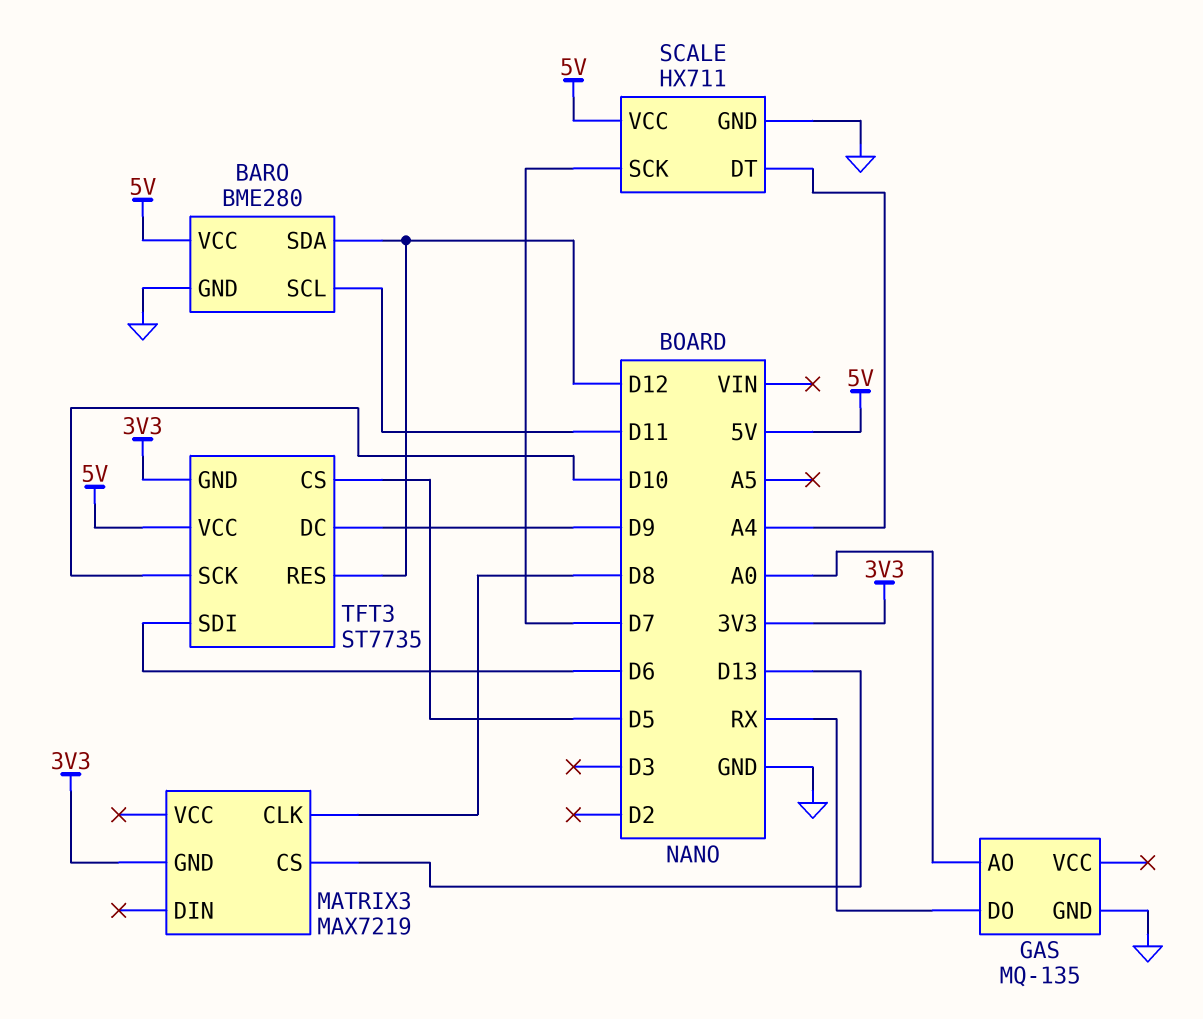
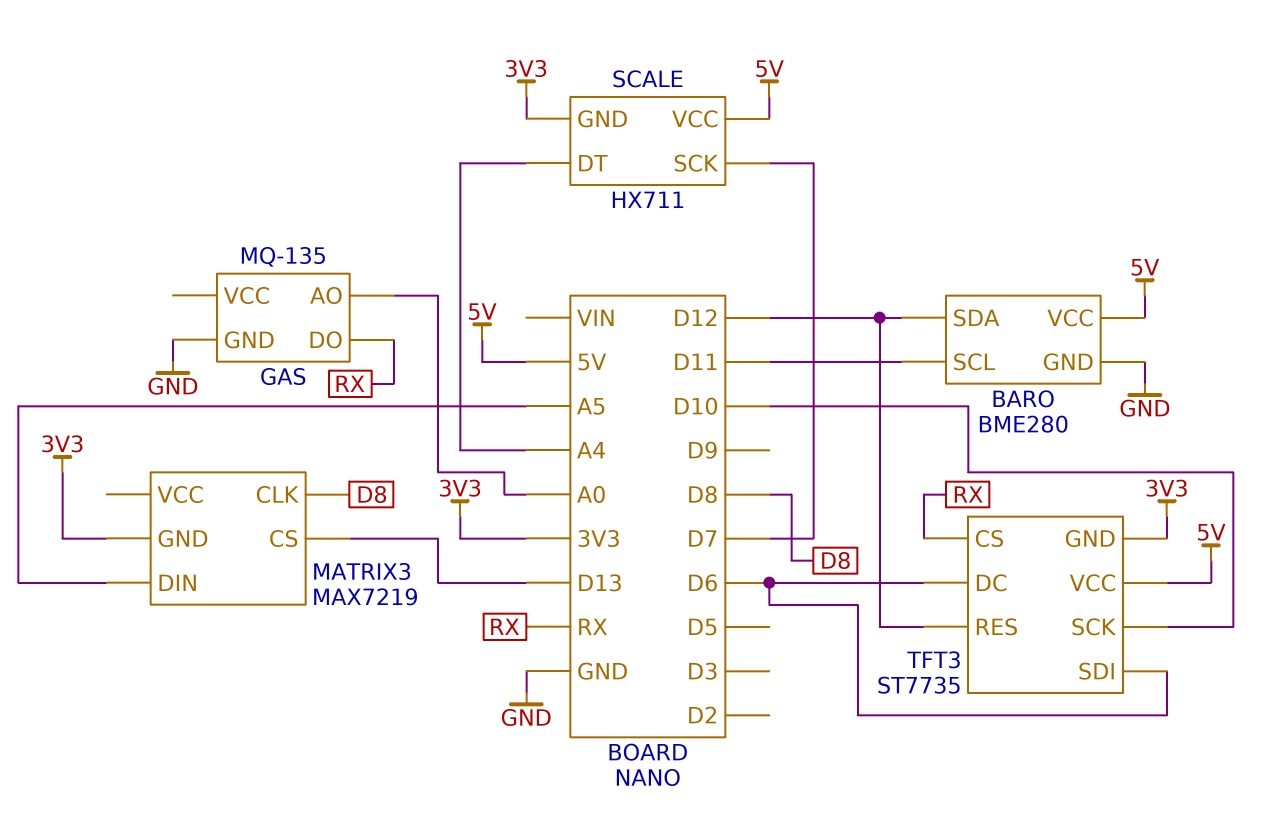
MATRIX3 pin DIN: none -> A5
SCALE pin GND: GND -> 3V3
TFT3 pin CS: D5 -> RX
TFT3 pin DC: D9 -> D6

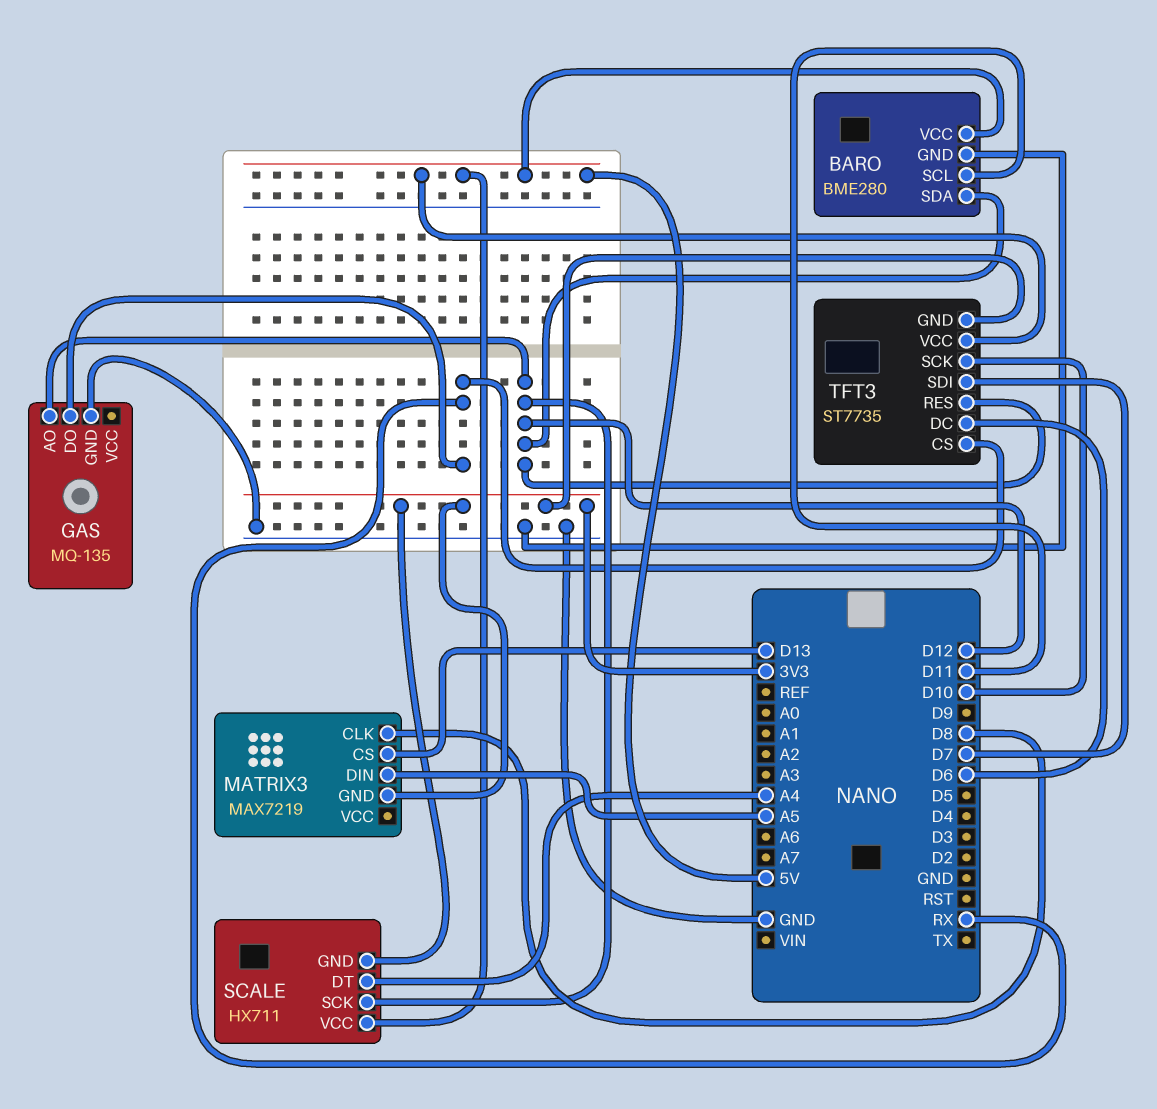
GAS pin AO: A0 -> D12
SCALE pin SCK: D7 -> D12
TFT3 pin SDI: D6 -> D7

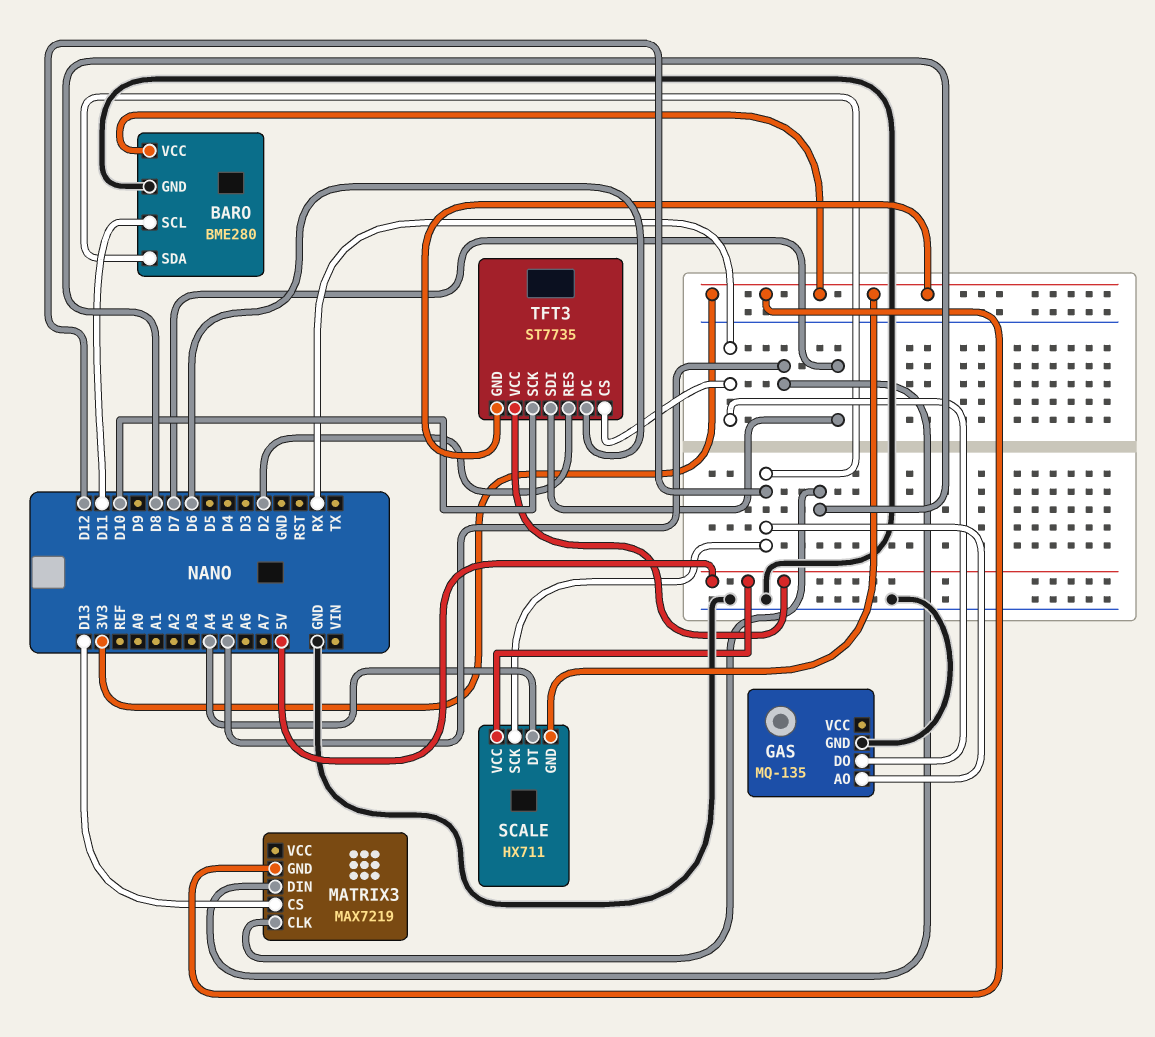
BARO pin VCC: 5V -> 3V3
TFT3 pin RES: D12 -> D2

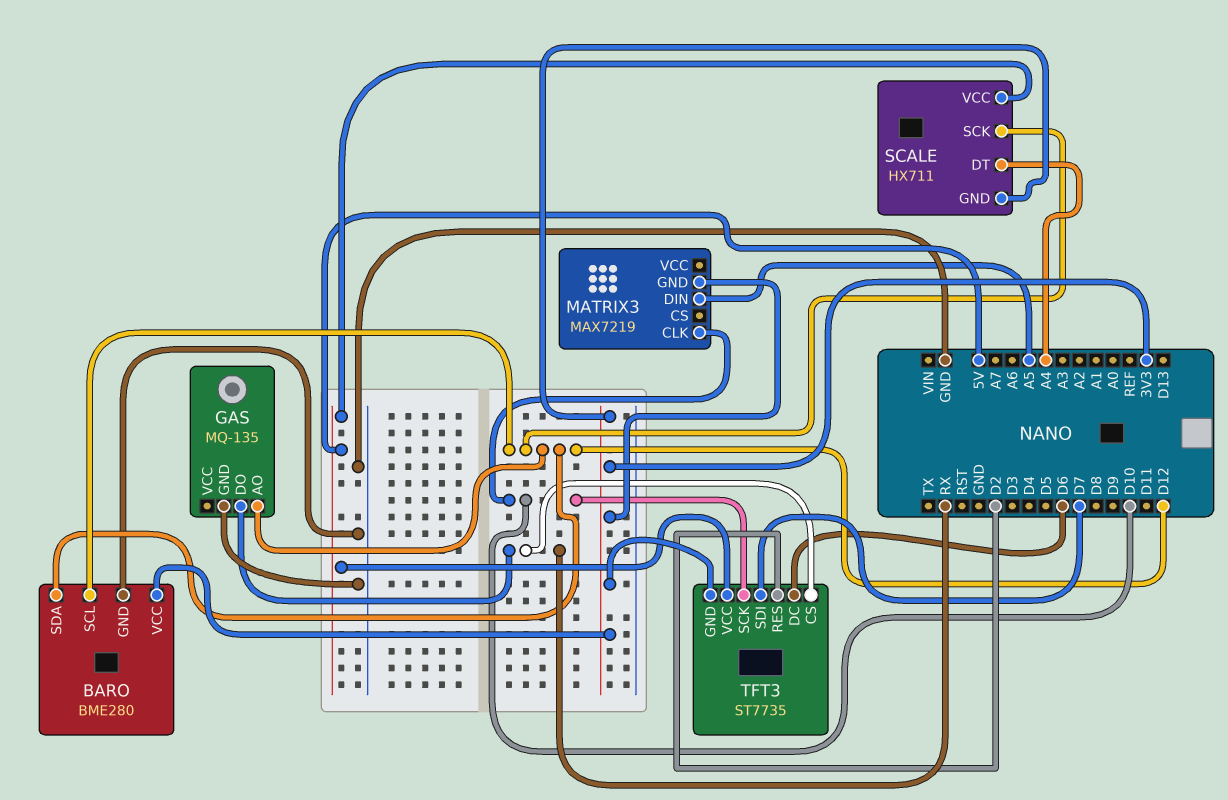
BARO pin SCL: D11 -> D12
MATRIX3 pin CLK: D8 -> D10
MATRIX3 pin CS: D13 -> none

